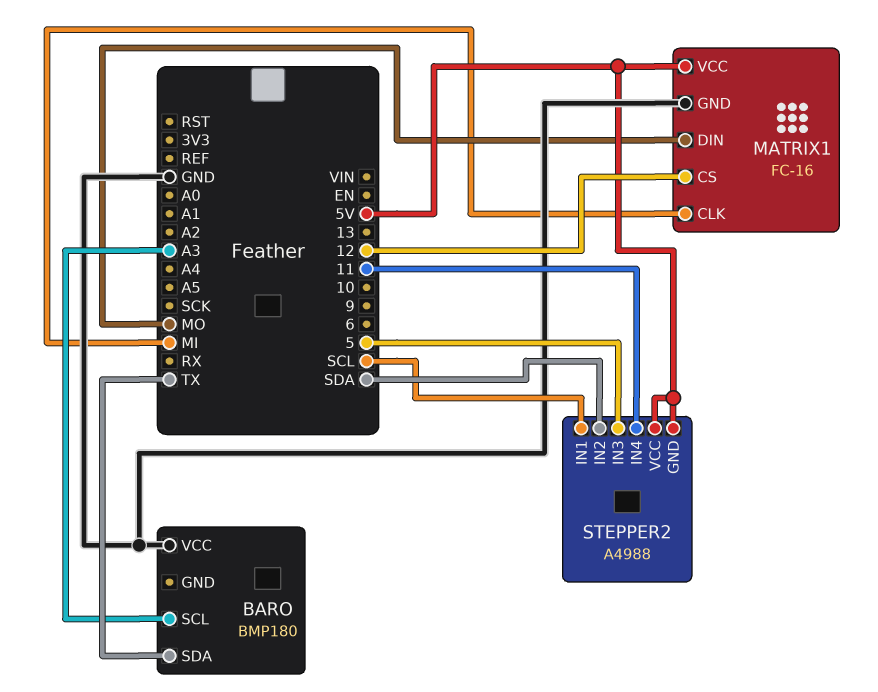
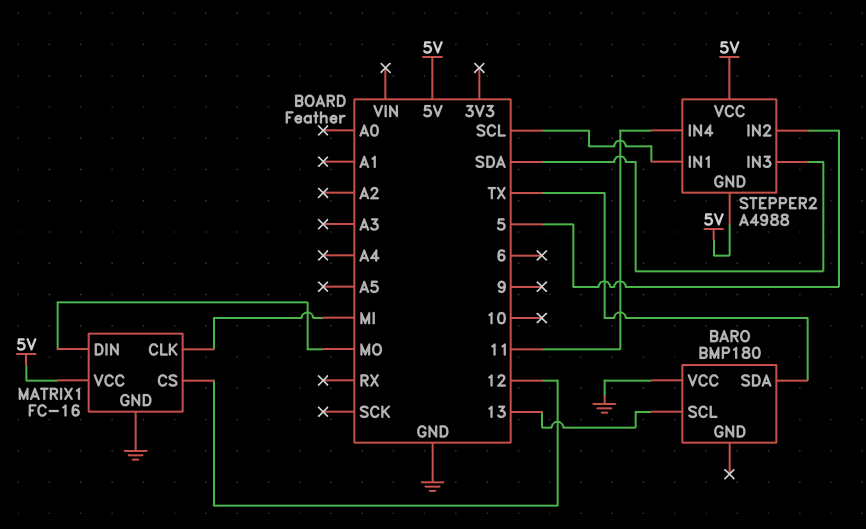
BARO pin SCL: A3 -> 13
STEPPER2 pin IN2: SDA -> 5
STEPPER2 pin IN3: 5 -> SDA

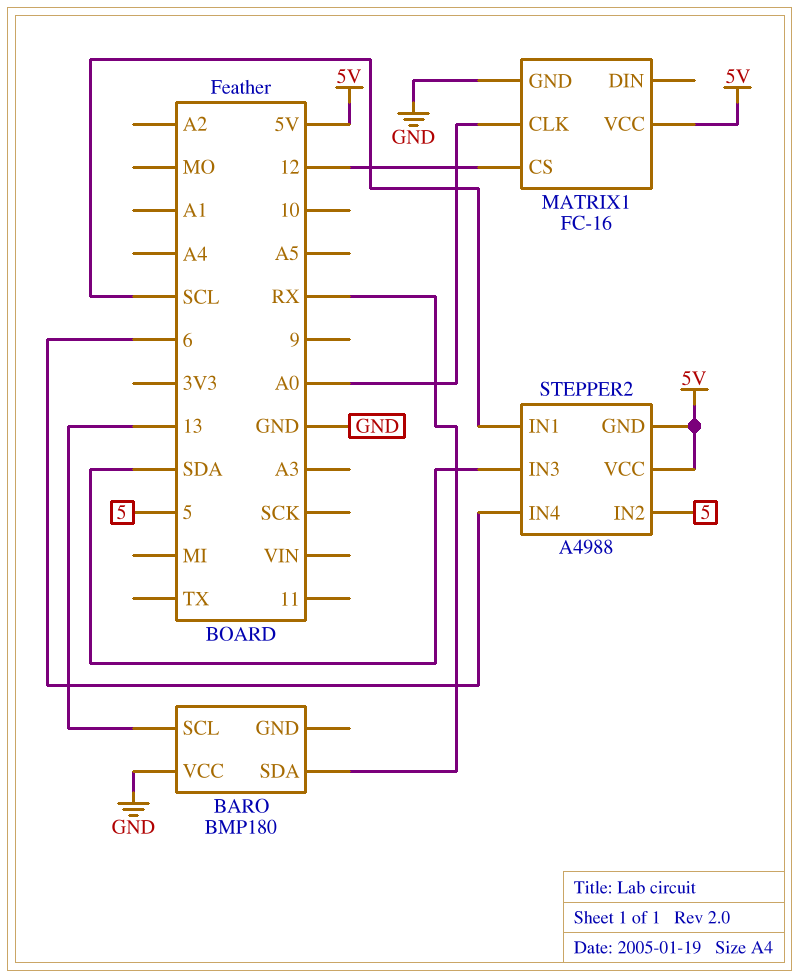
BARO pin SDA: TX -> RX
MATRIX1 pin CLK: MI -> A0
MATRIX1 pin DIN: MO -> none
STEPPER2 pin IN4: 11 -> 6

